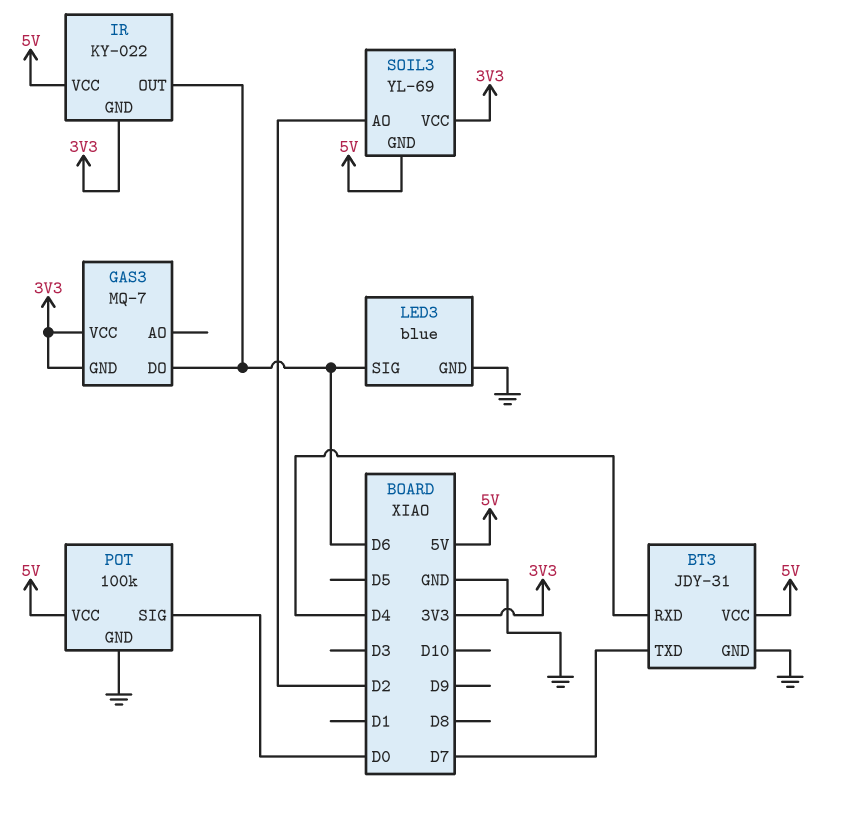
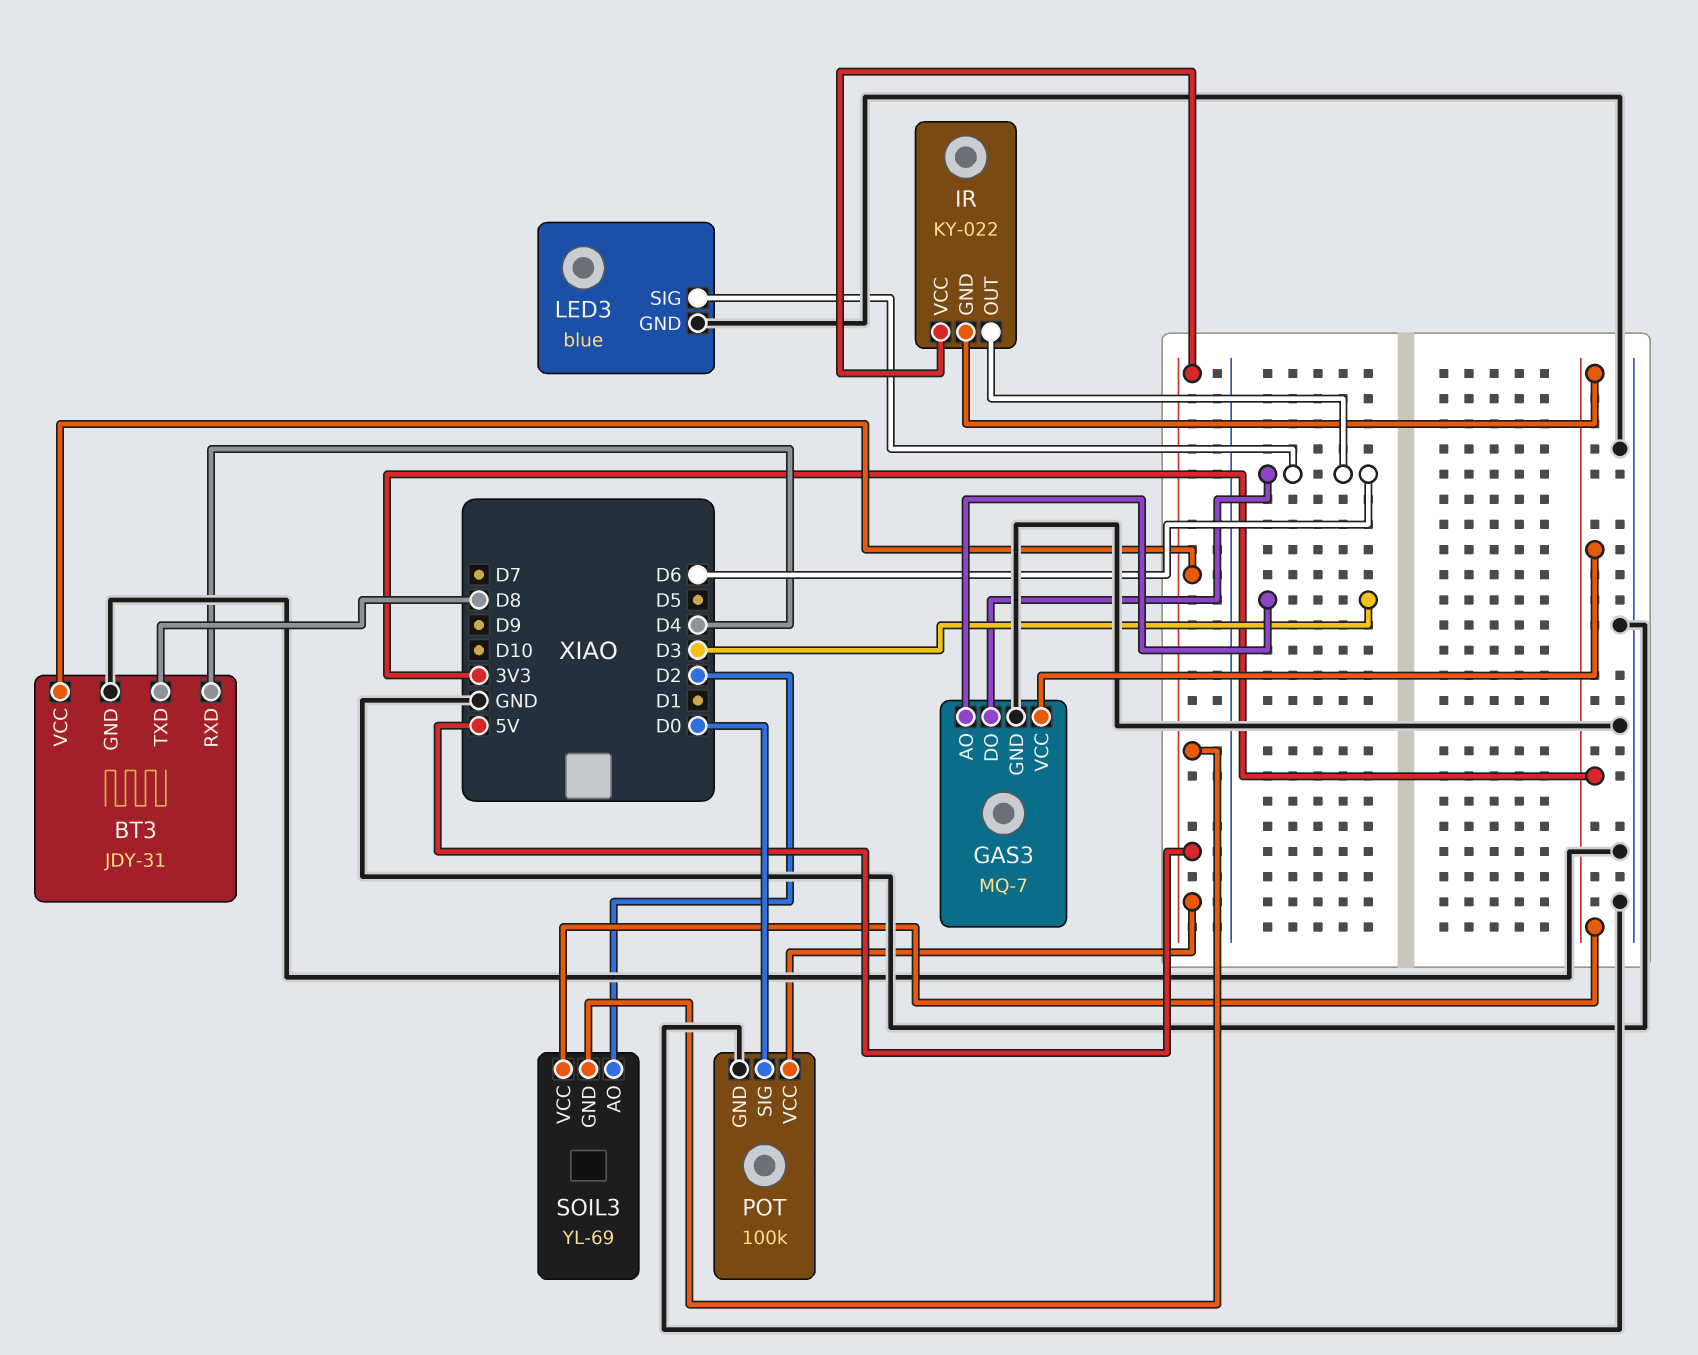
BT3 pin TXD: D7 -> D8
GAS3 pin AO: none -> D3
GAS3 pin GND: 3V3 -> GND

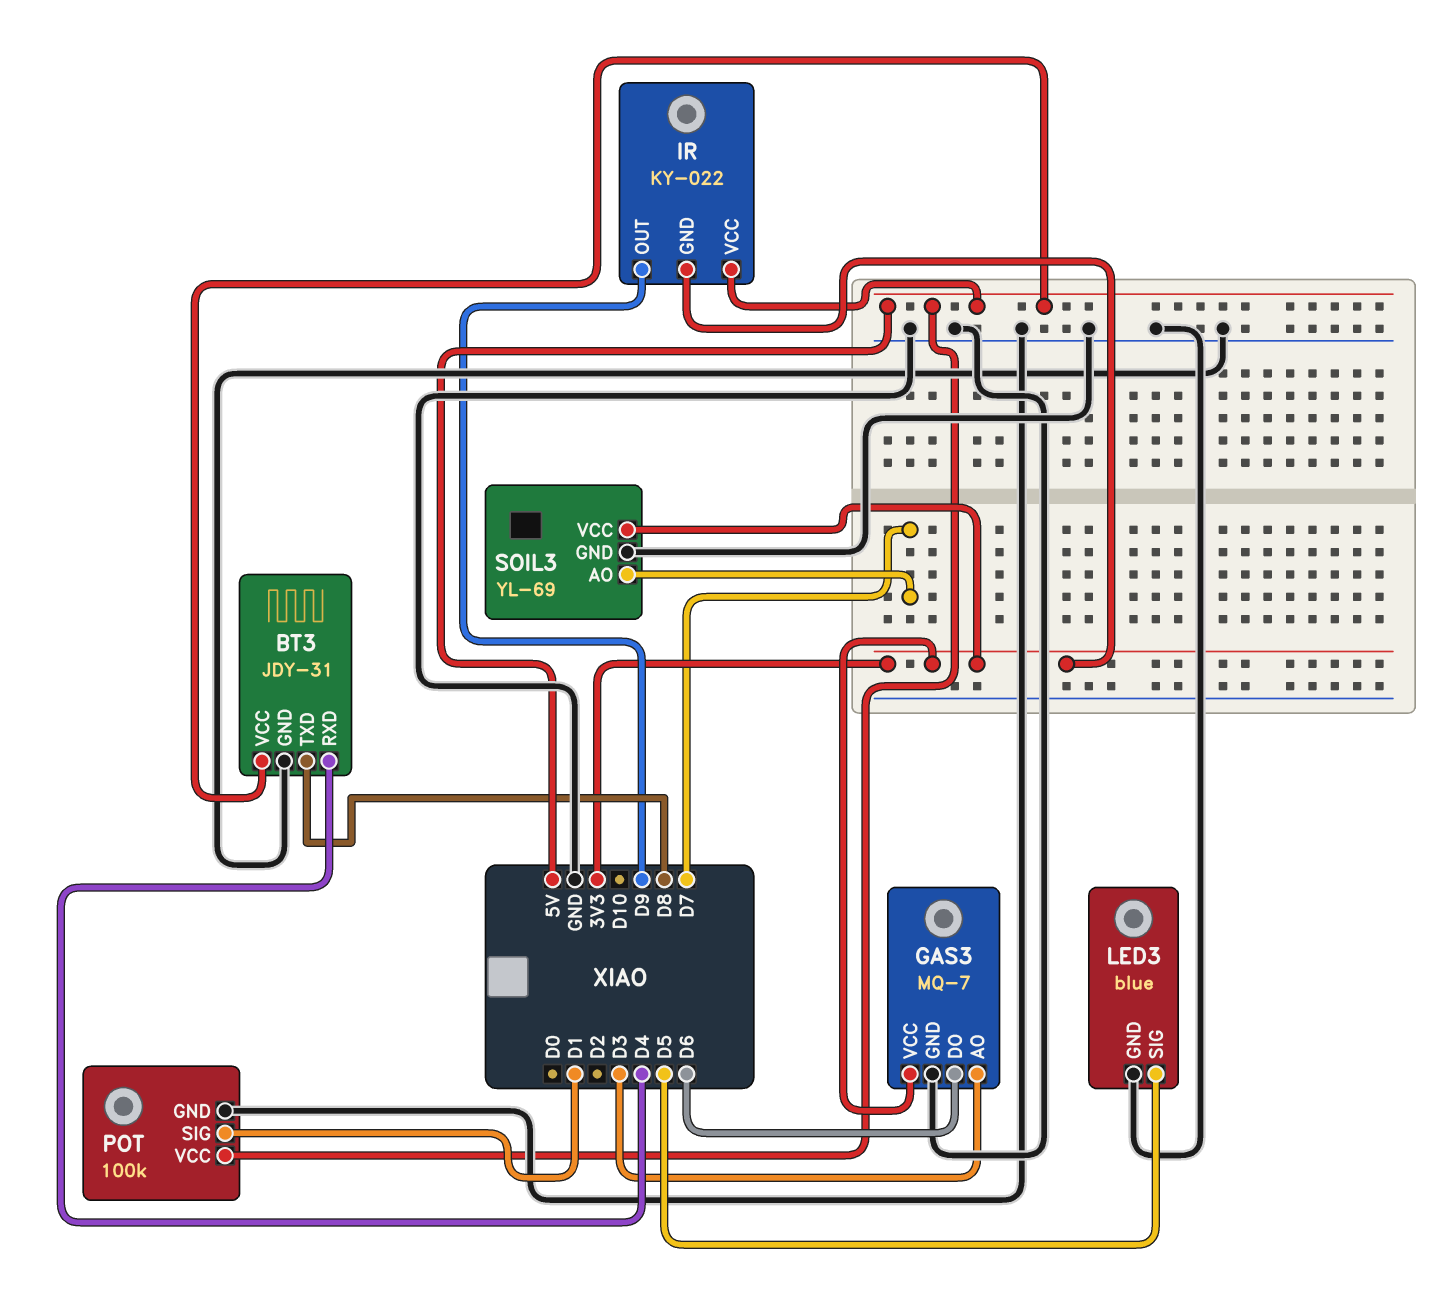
IR pin OUT: D6 -> D9
LED3 pin SIG: D6 -> D5
POT pin SIG: D0 -> D1
SOIL3 pin AO: D2 -> D7
SOIL3 pin GND: 5V -> GND

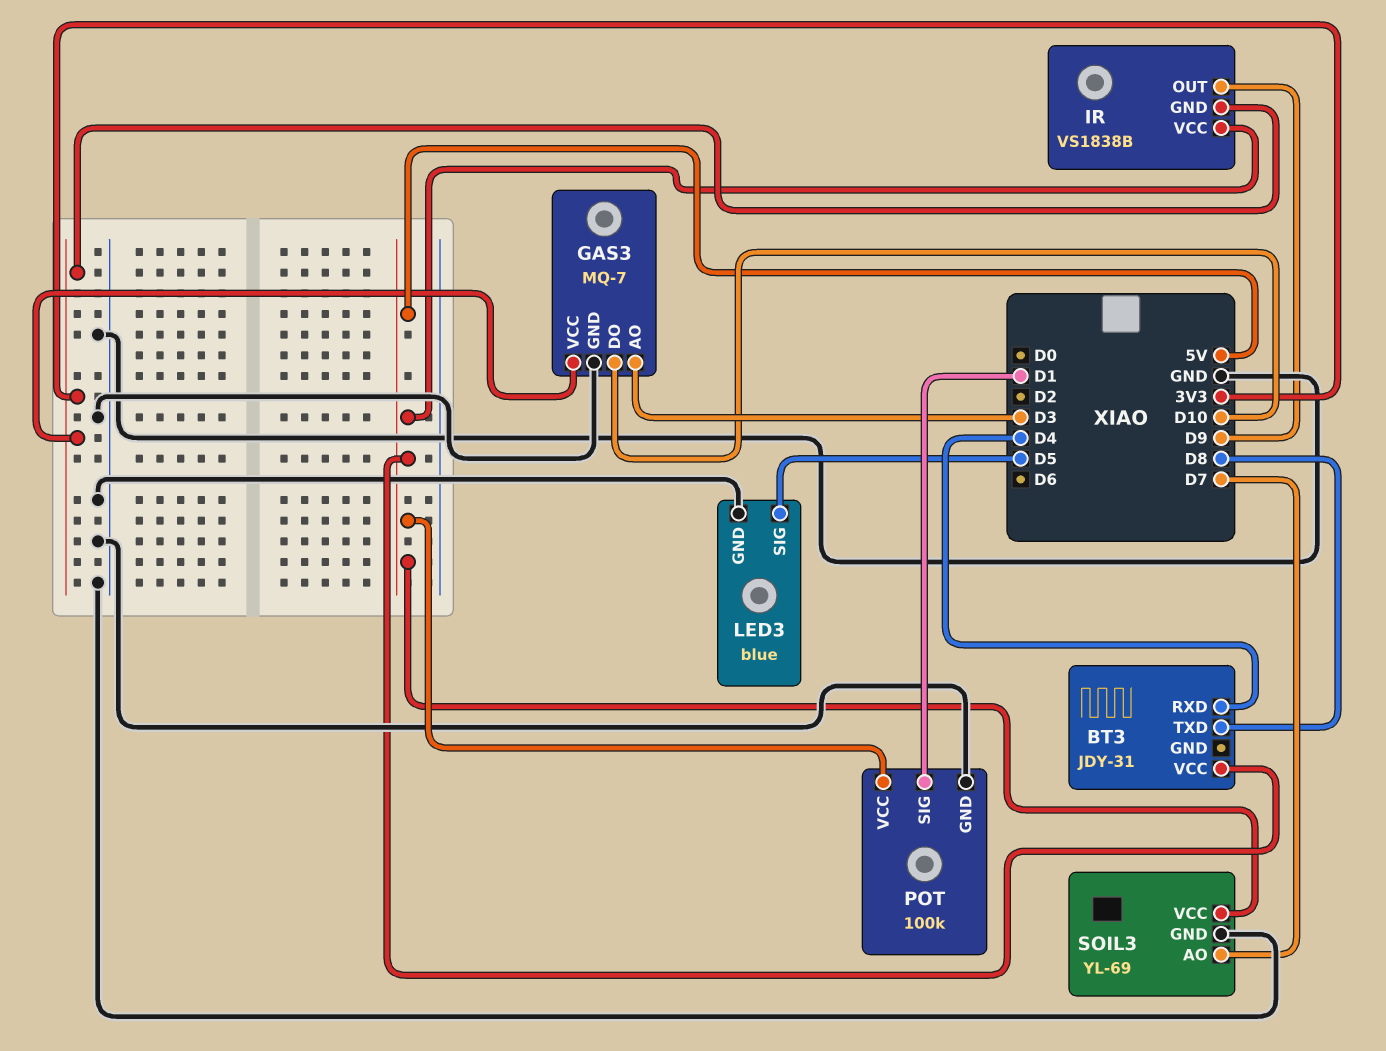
BT3 pin GND: GND -> none
GAS3 pin DO: D6 -> D10
IR: KY-022 -> VS1838B
SOIL3 pin VCC: 3V3 -> 5V

